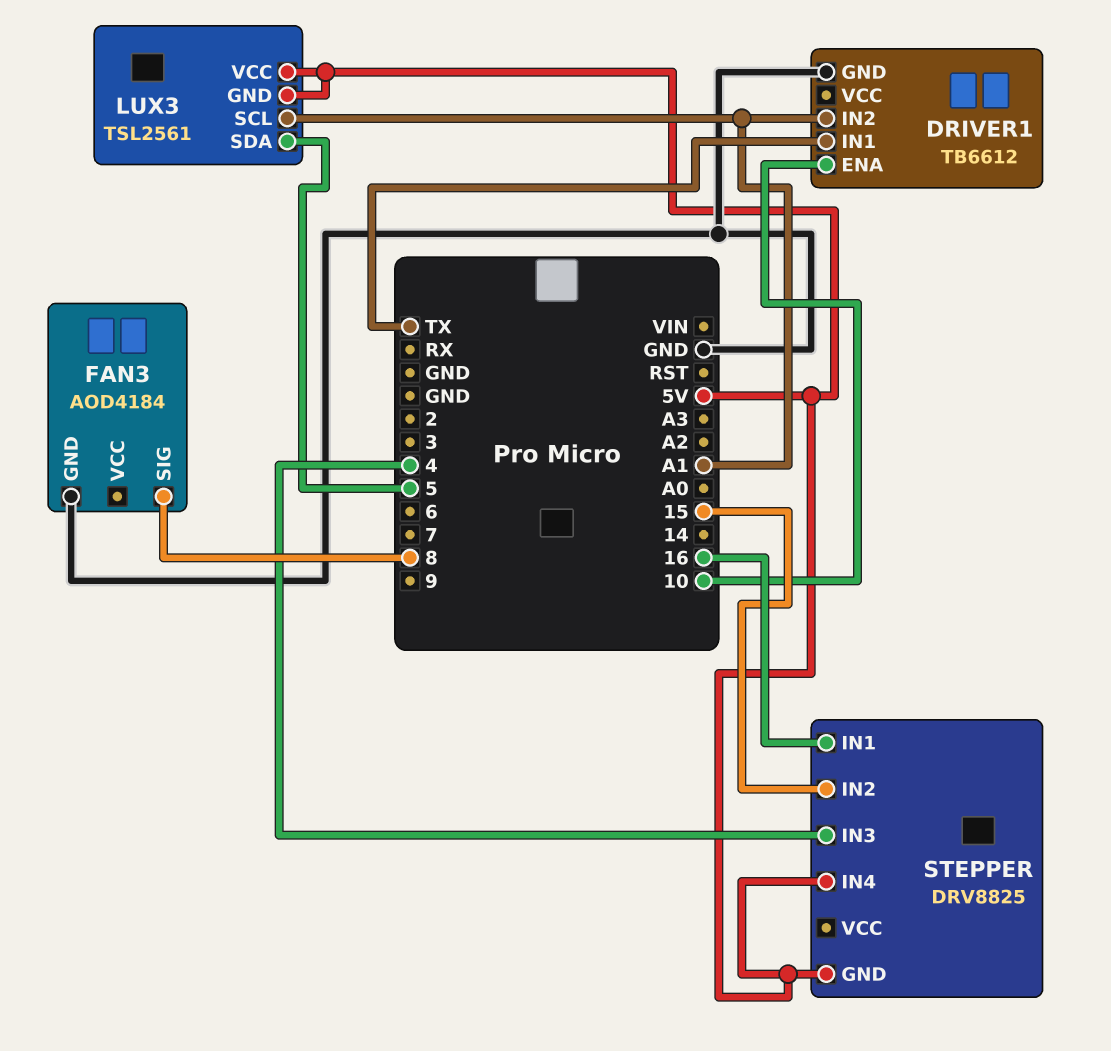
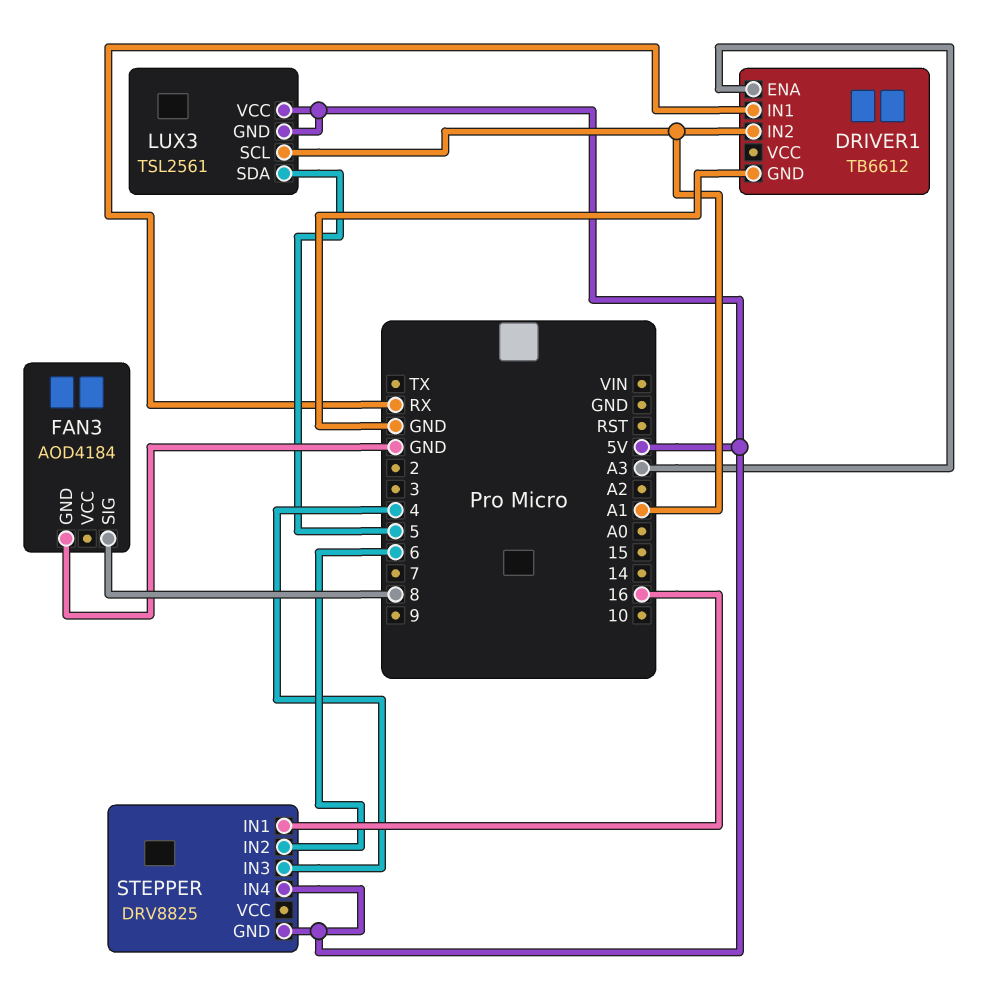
DRIVER1 pin ENA: 10 -> A3
DRIVER1 pin IN1: TX -> RX
STEPPER pin IN2: 15 -> 6

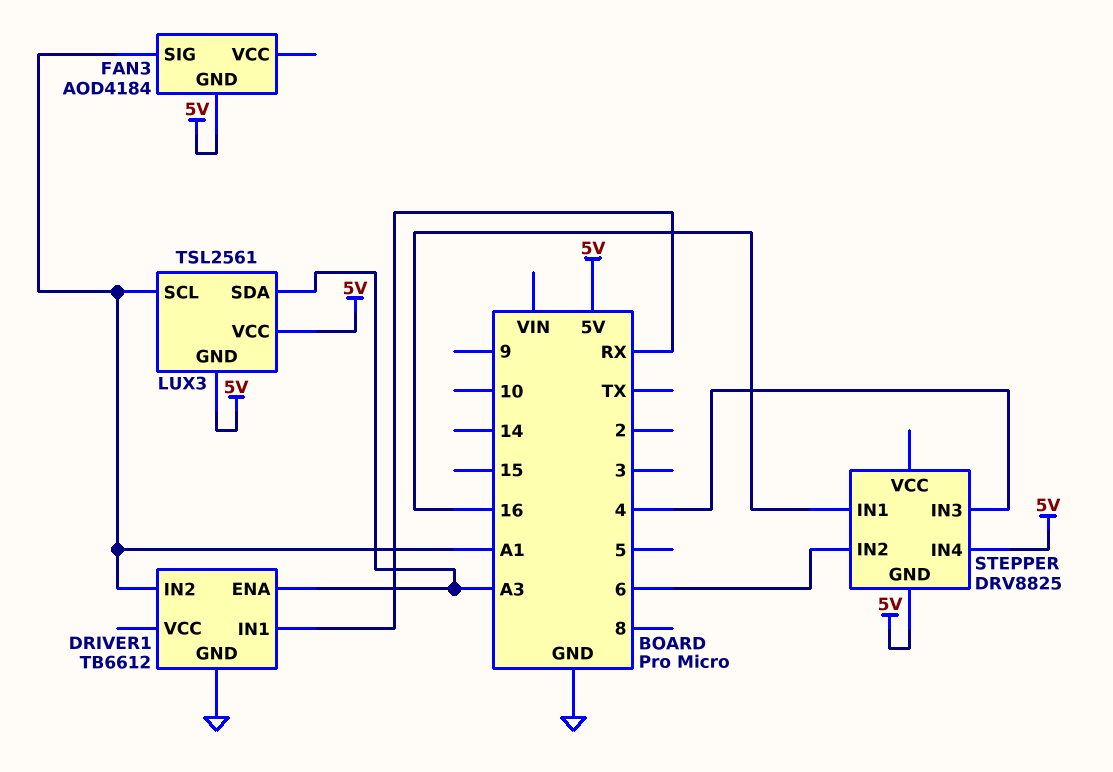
FAN3 pin GND: GND -> 5V
FAN3 pin SIG: 8 -> A1
LUX3 pin SDA: 5 -> A3

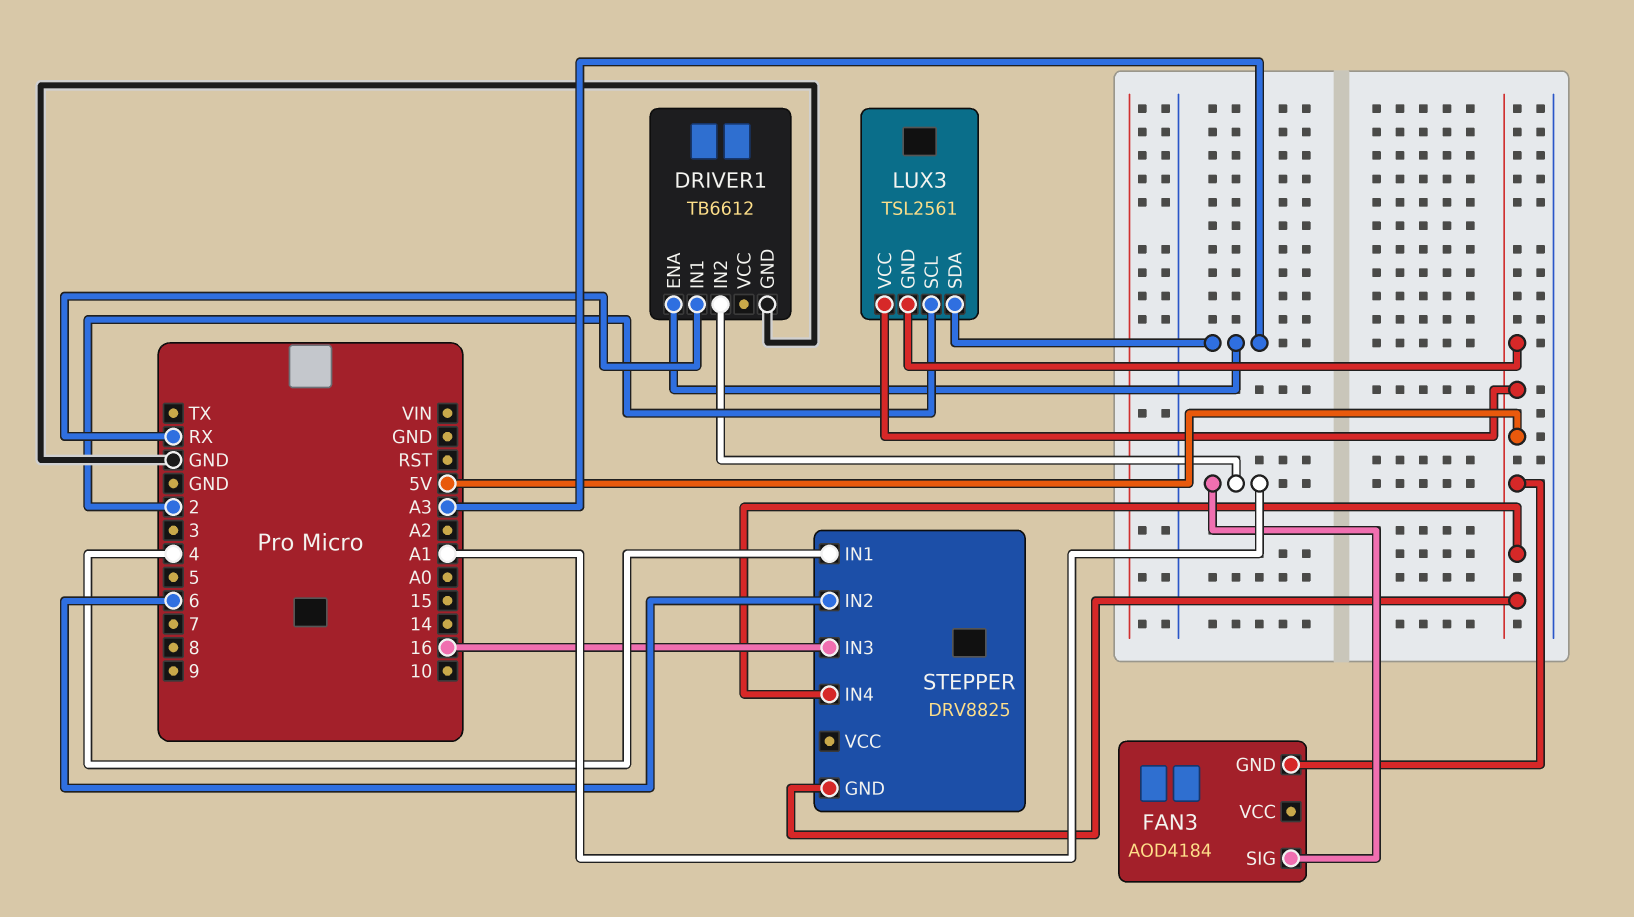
LUX3 pin SCL: A1 -> 2
STEPPER pin IN1: 16 -> 4
STEPPER pin IN3: 4 -> 16

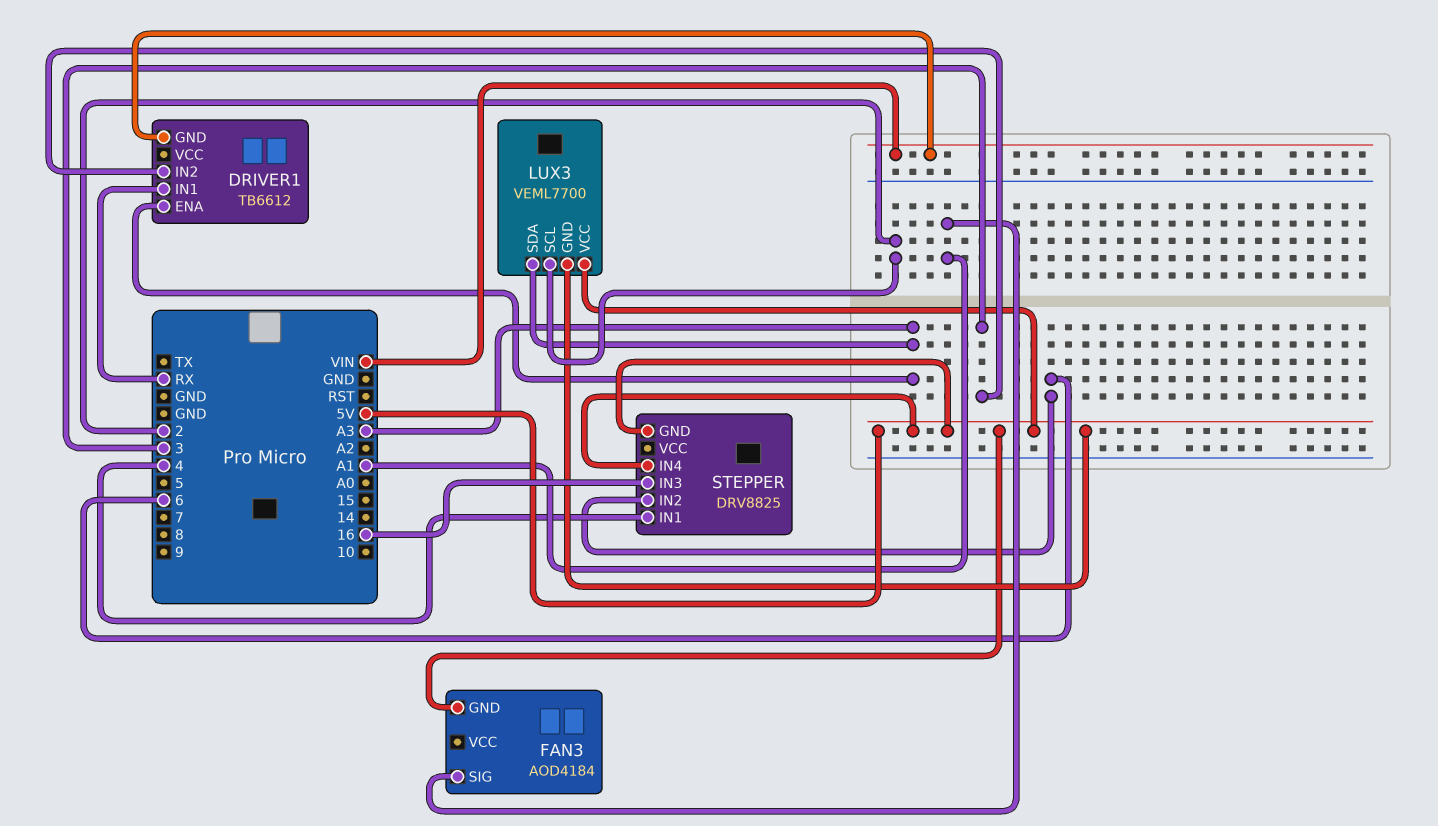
DRIVER1 pin GND: GND -> VIN
DRIVER1 pin IN2: A1 -> 3
LUX3: TSL2561 -> VEML7700

